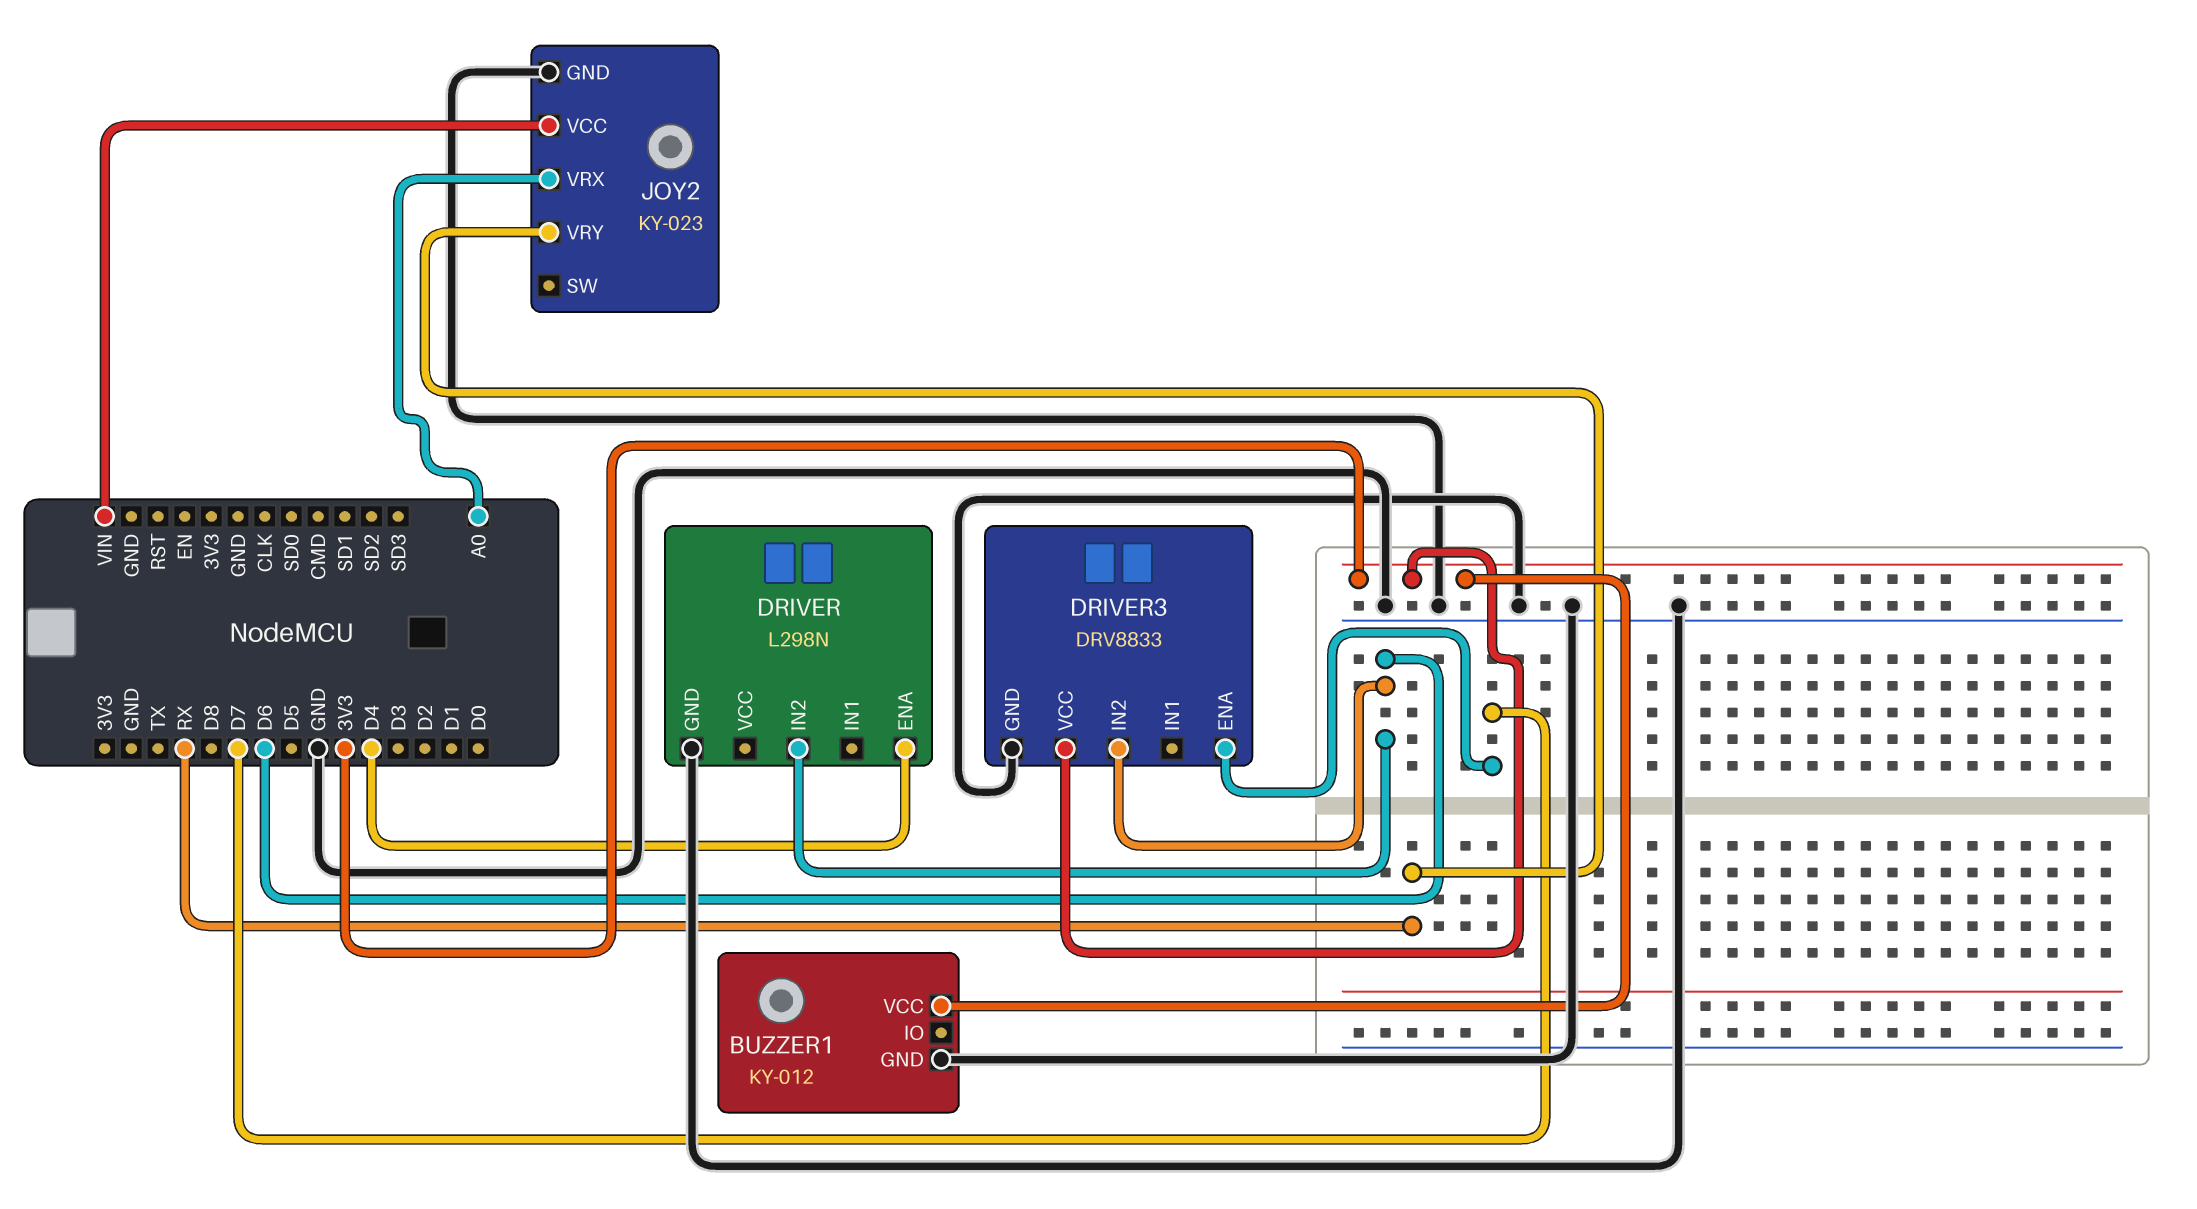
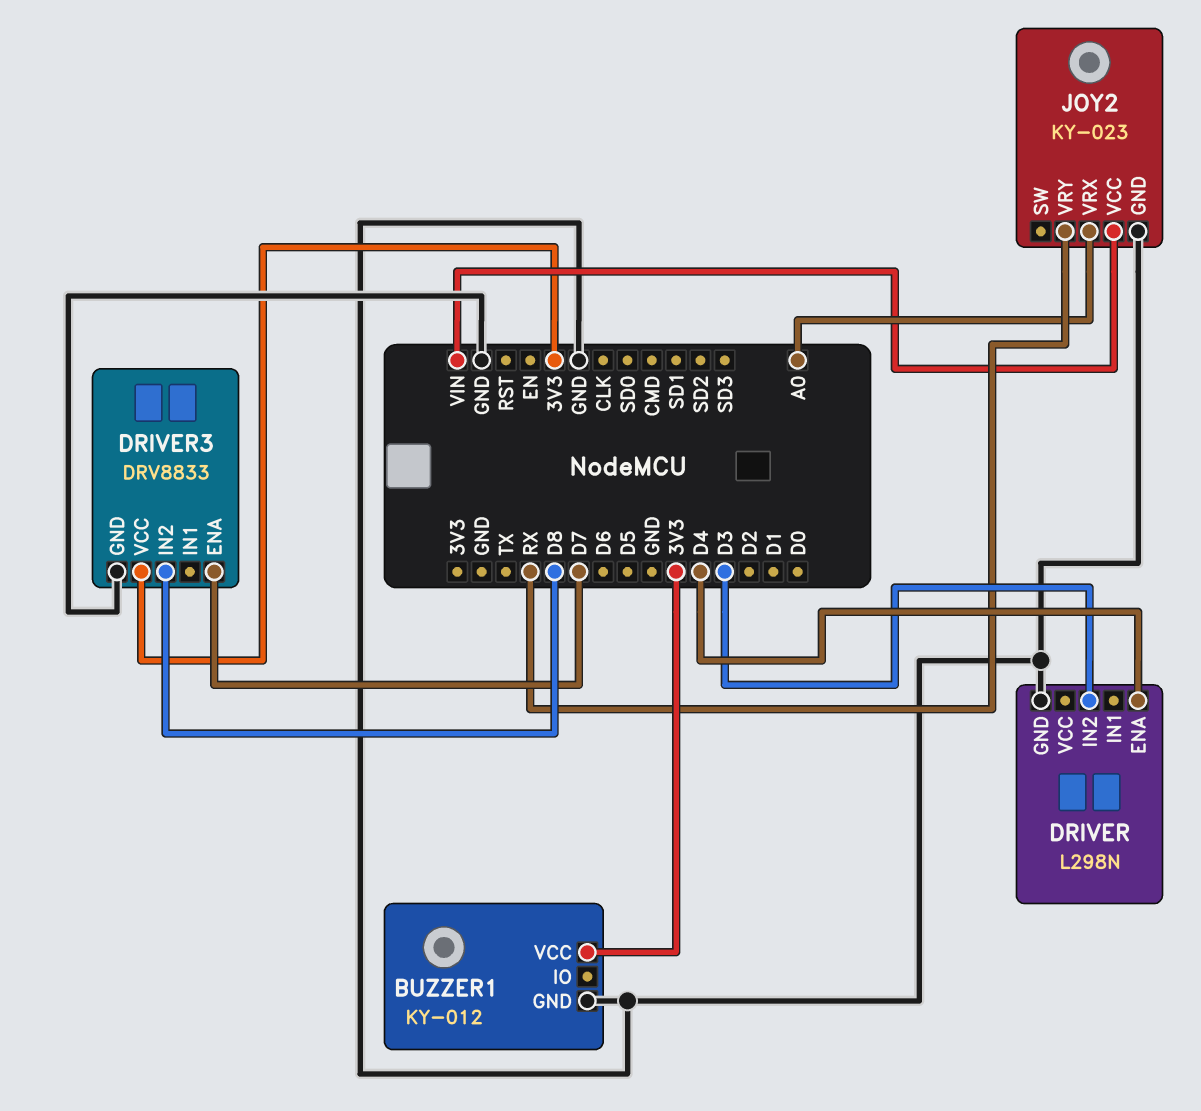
DRIVER pin IN2: D6 -> D3
DRIVER3 pin IN2: D6 -> D8

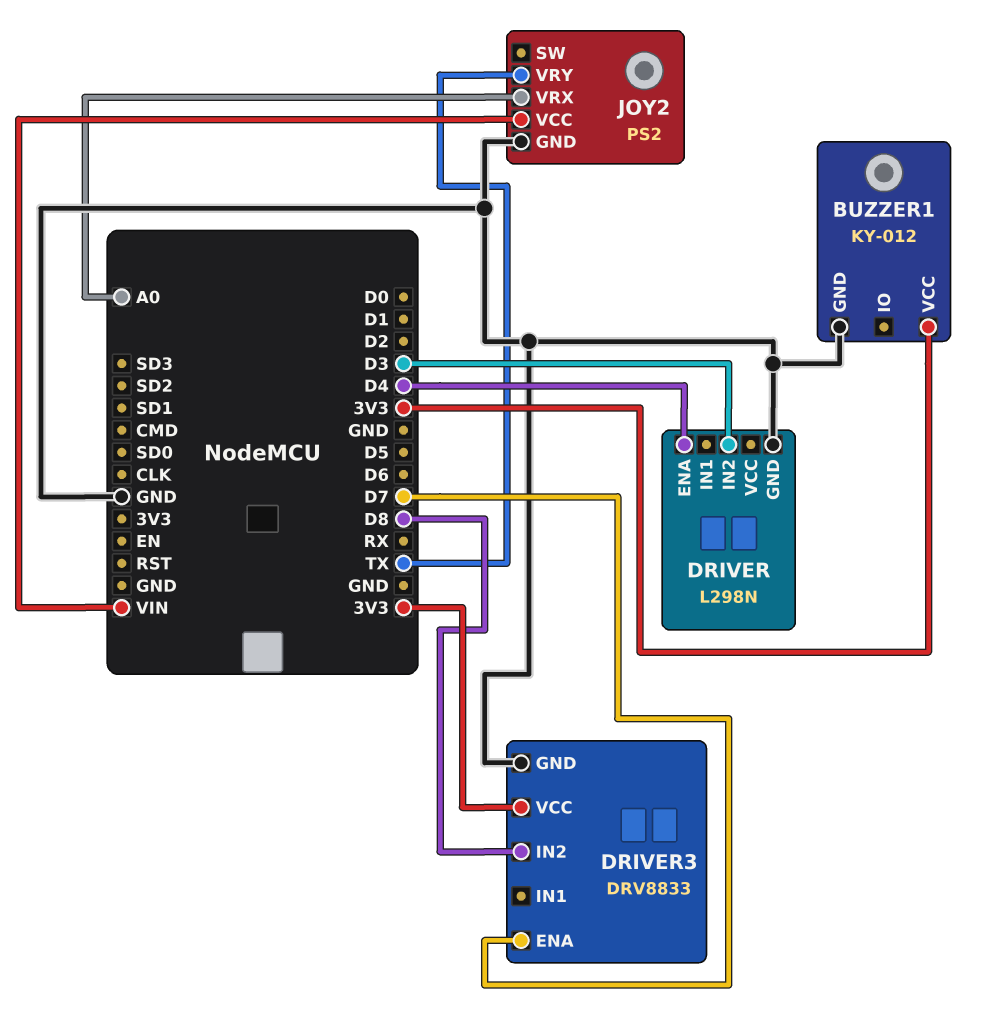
JOY2: KY-023 -> PS2
JOY2 pin VRY: RX -> TX

